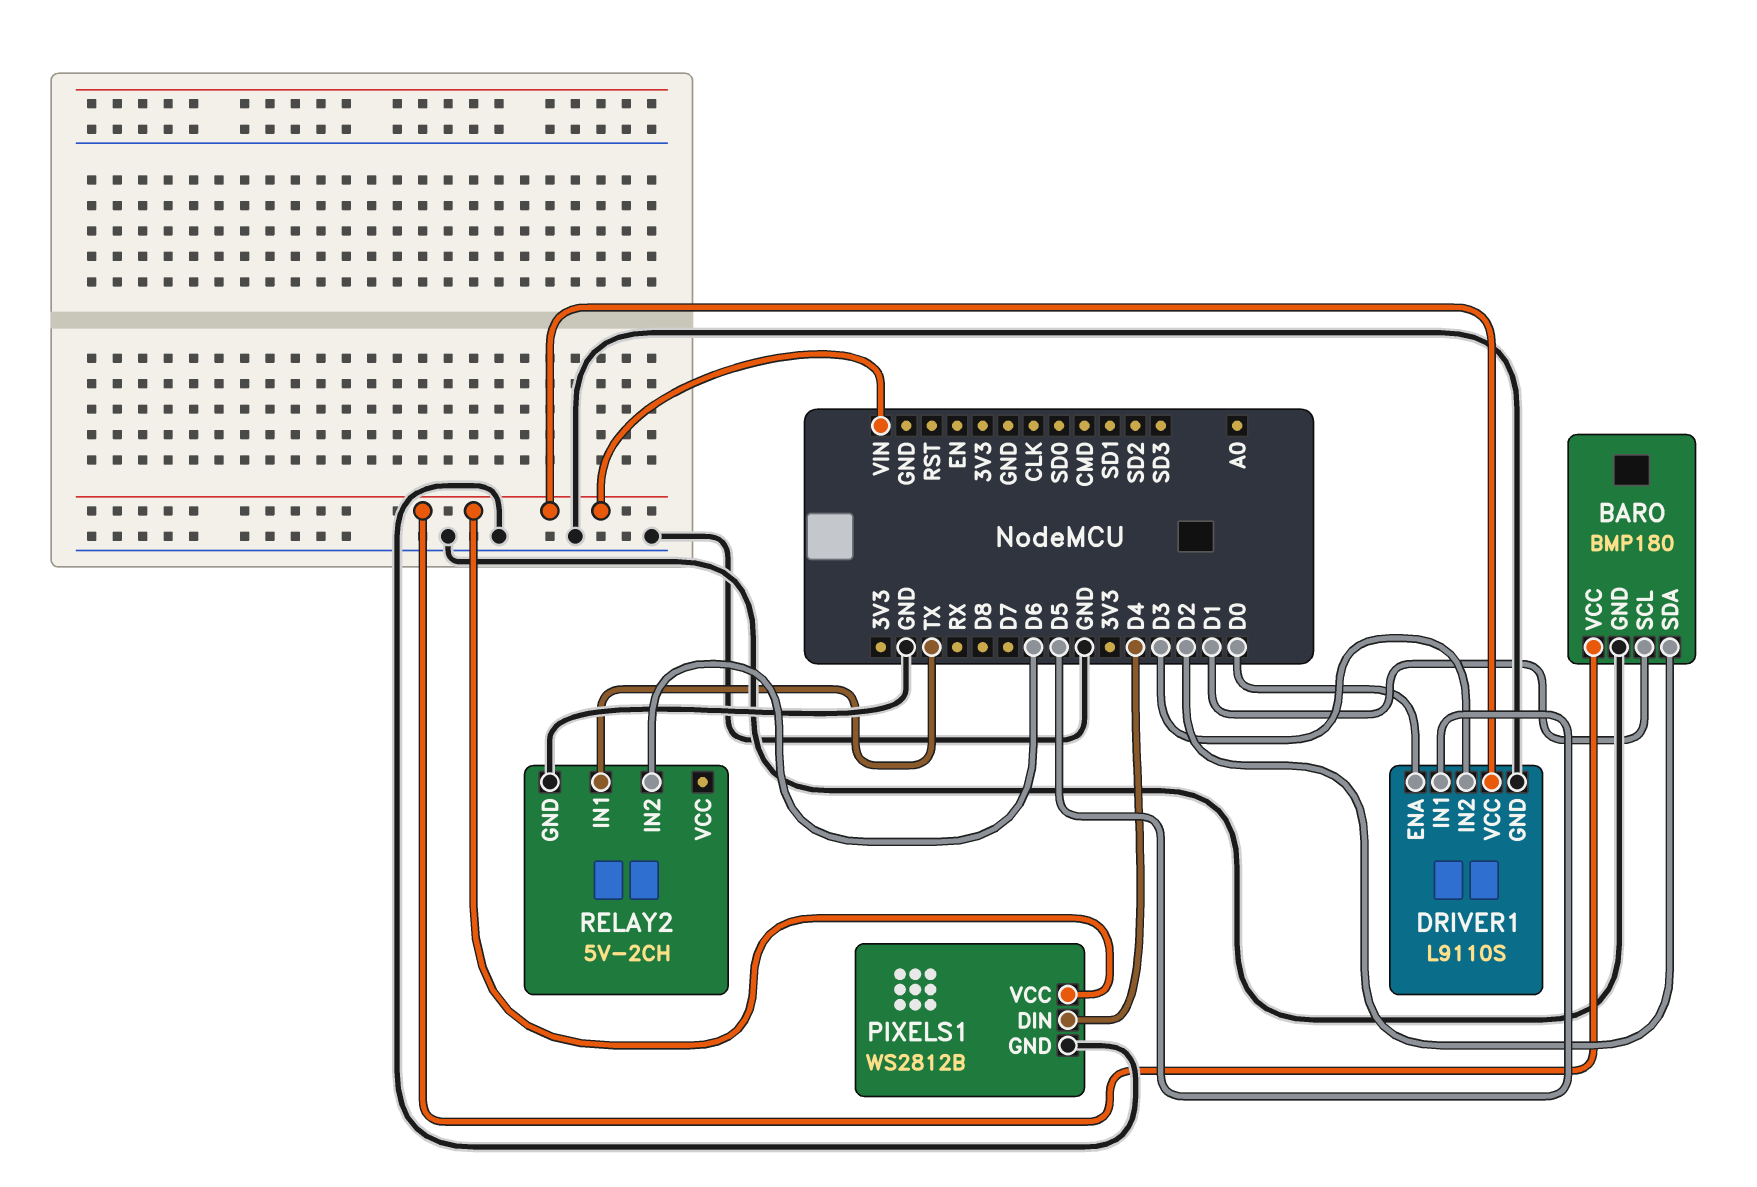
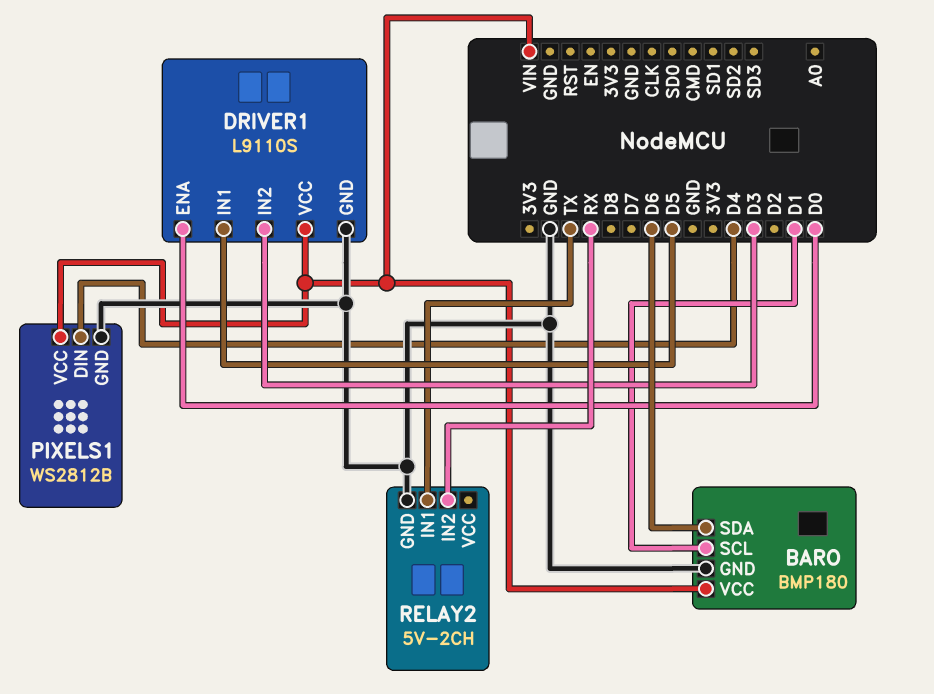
BARO pin SDA: D2 -> D6
RELAY2 pin IN2: D6 -> RX

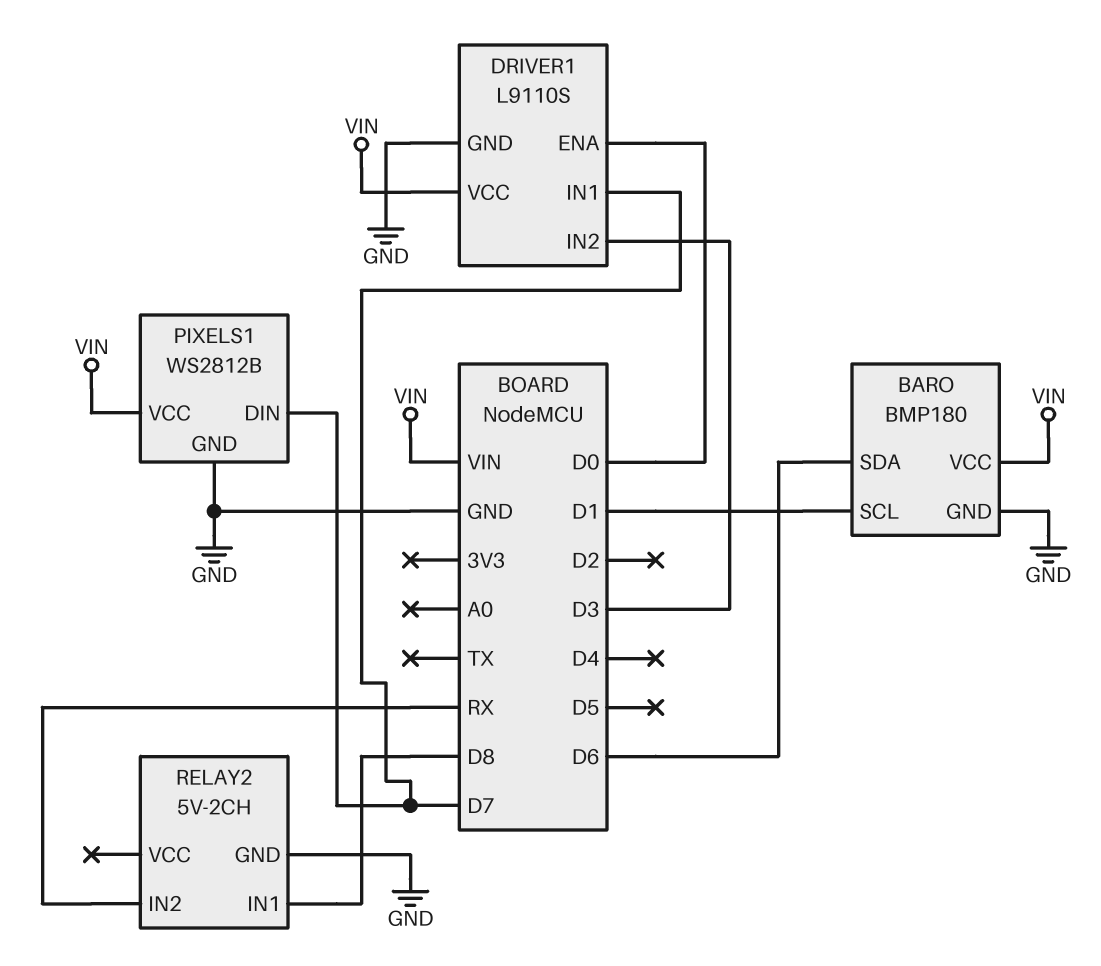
DRIVER1 pin IN1: D5 -> D7
PIXELS1 pin DIN: D4 -> D7
RELAY2 pin IN1: TX -> D8

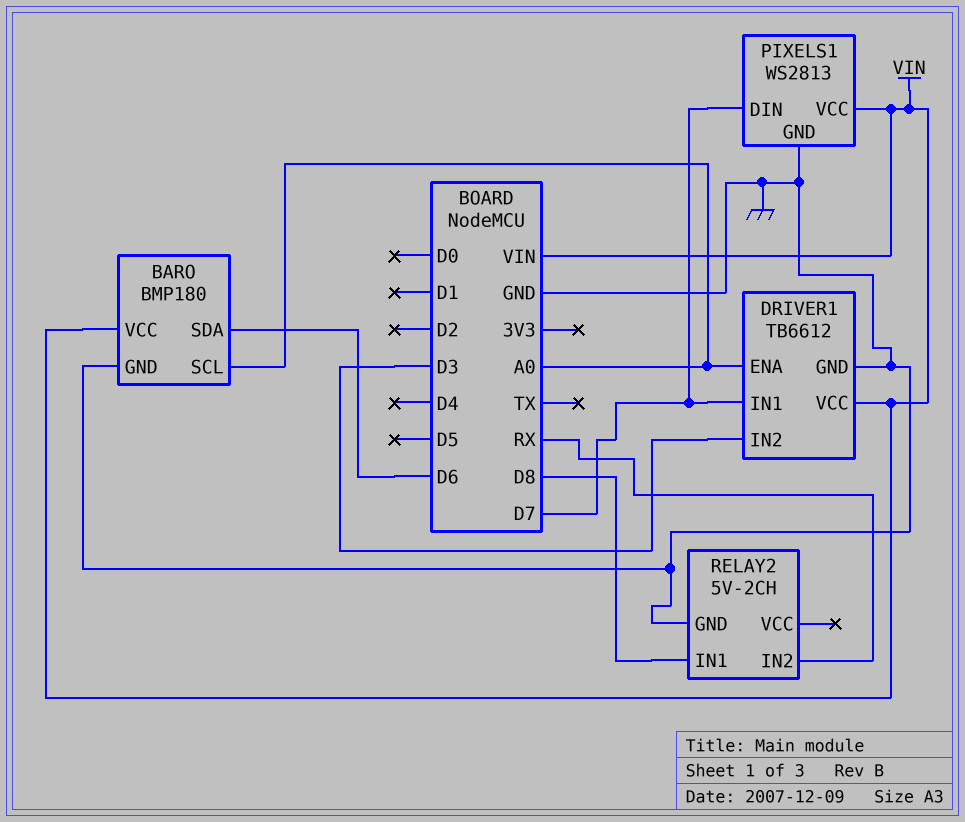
BARO pin SCL: D1 -> A0
DRIVER1: L9110S -> TB6612
DRIVER1 pin ENA: D0 -> A0
PIXELS1: WS2812B -> WS2813

